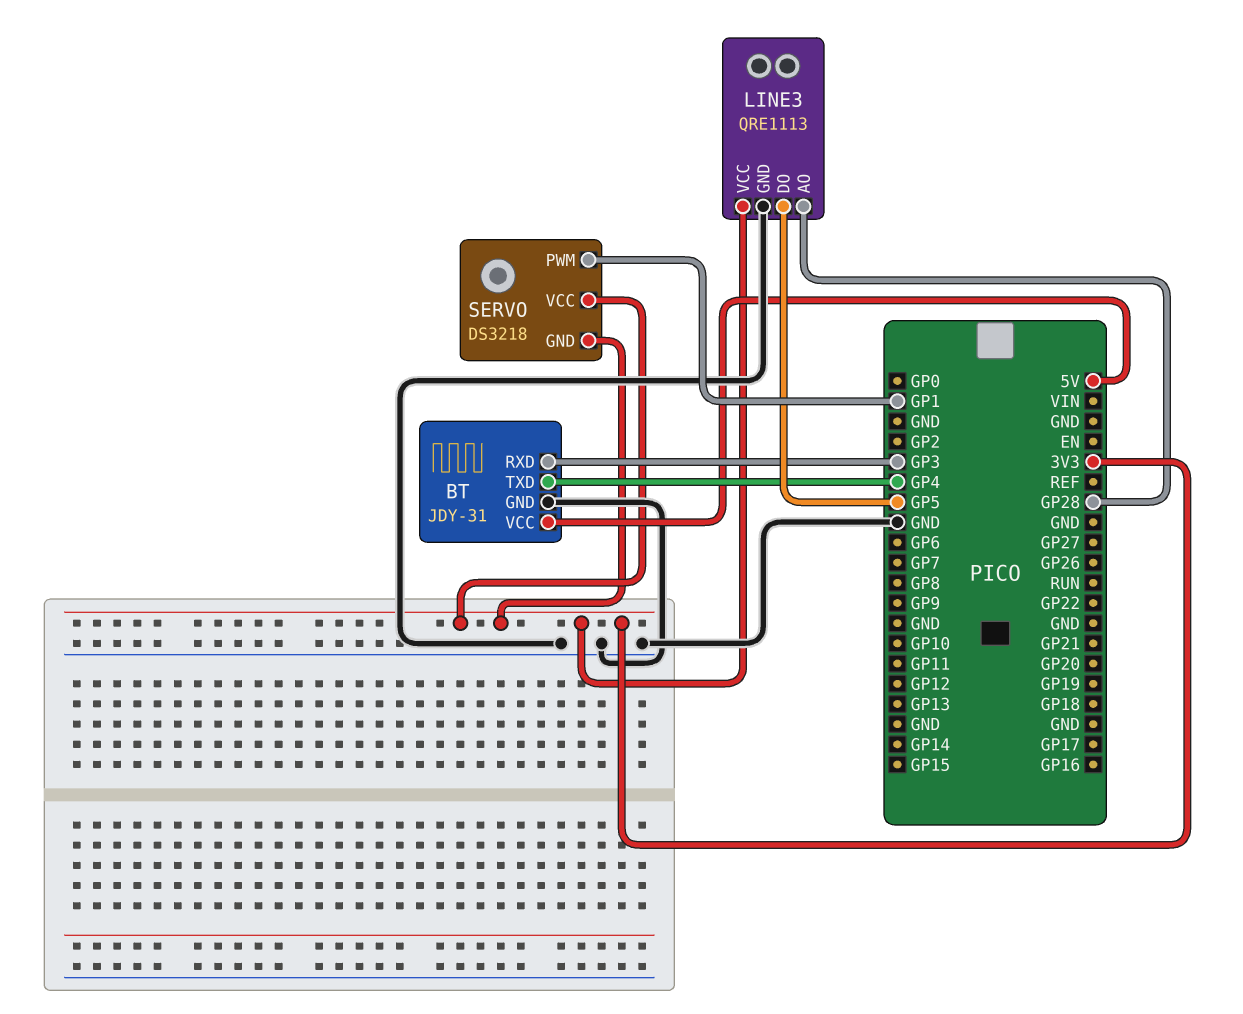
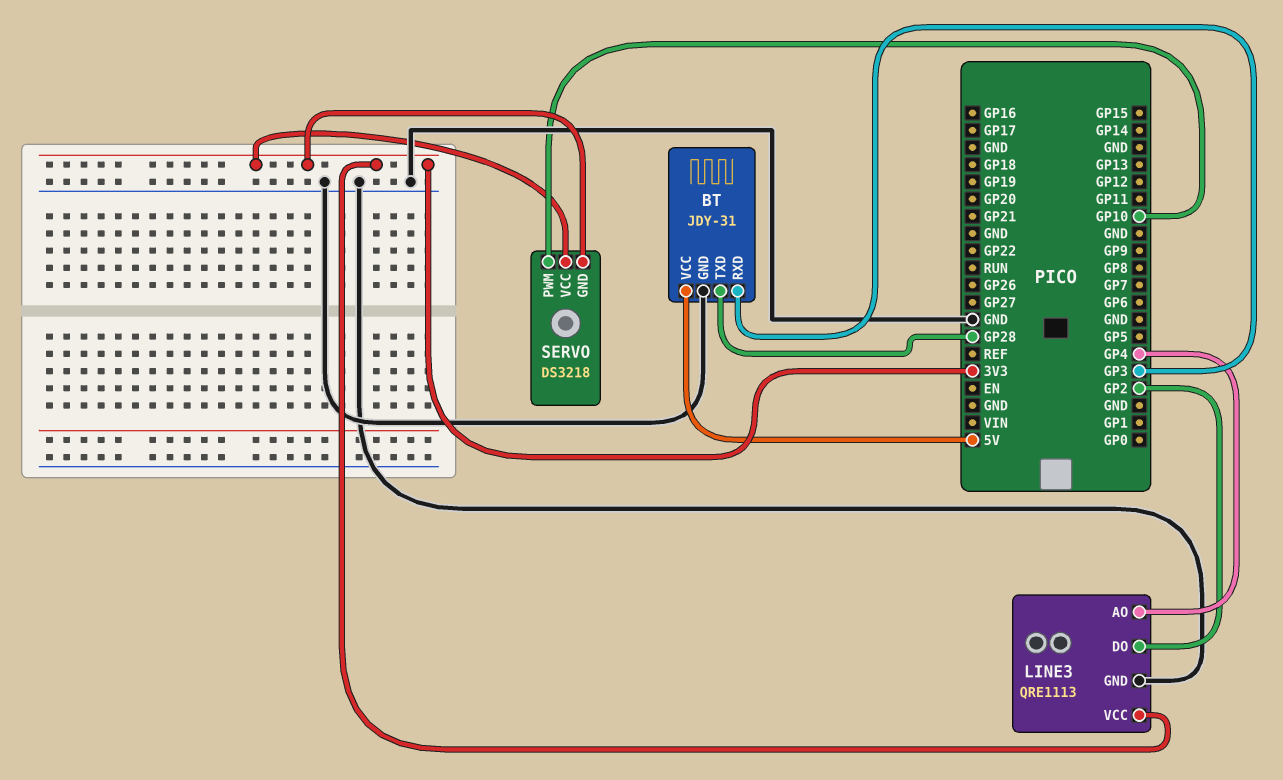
BT pin TXD: GP4 -> GP28
LINE3 pin AO: GP28 -> GP4
LINE3 pin DO: GP5 -> GP2
SERVO pin PWM: GP1 -> GP10

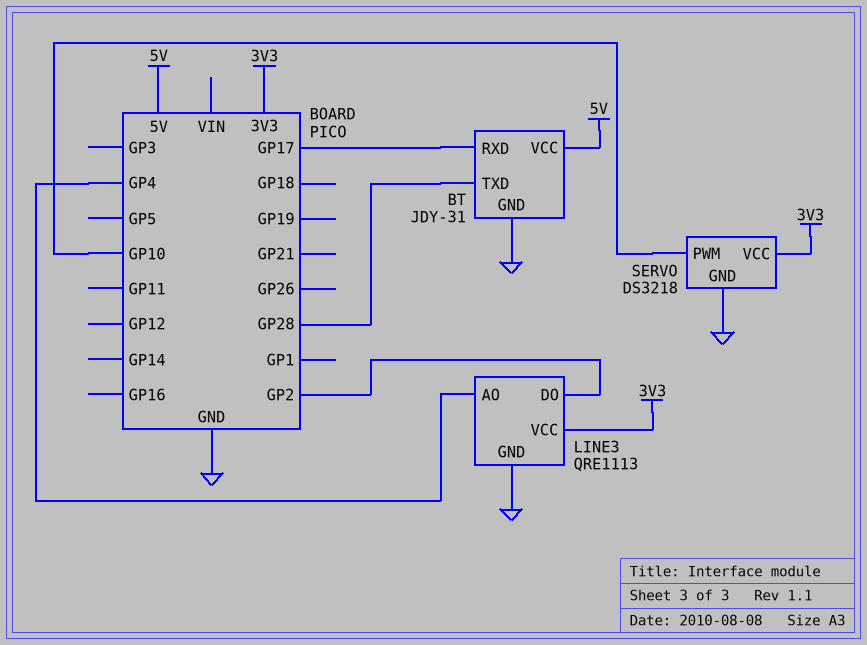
BT pin RXD: GP3 -> GP17
SERVO pin GND: 3V3 -> GND

